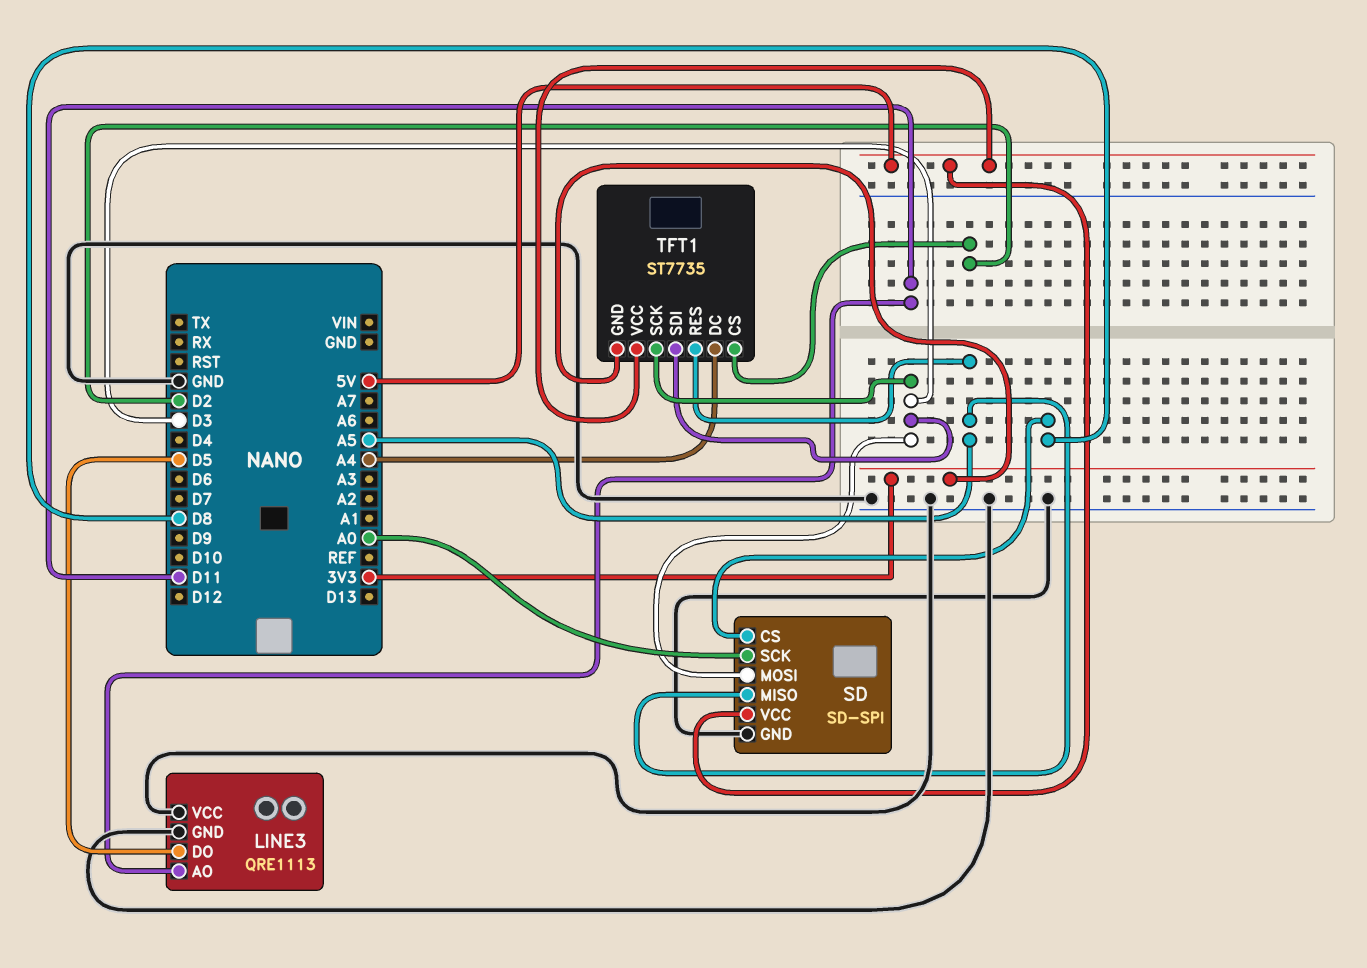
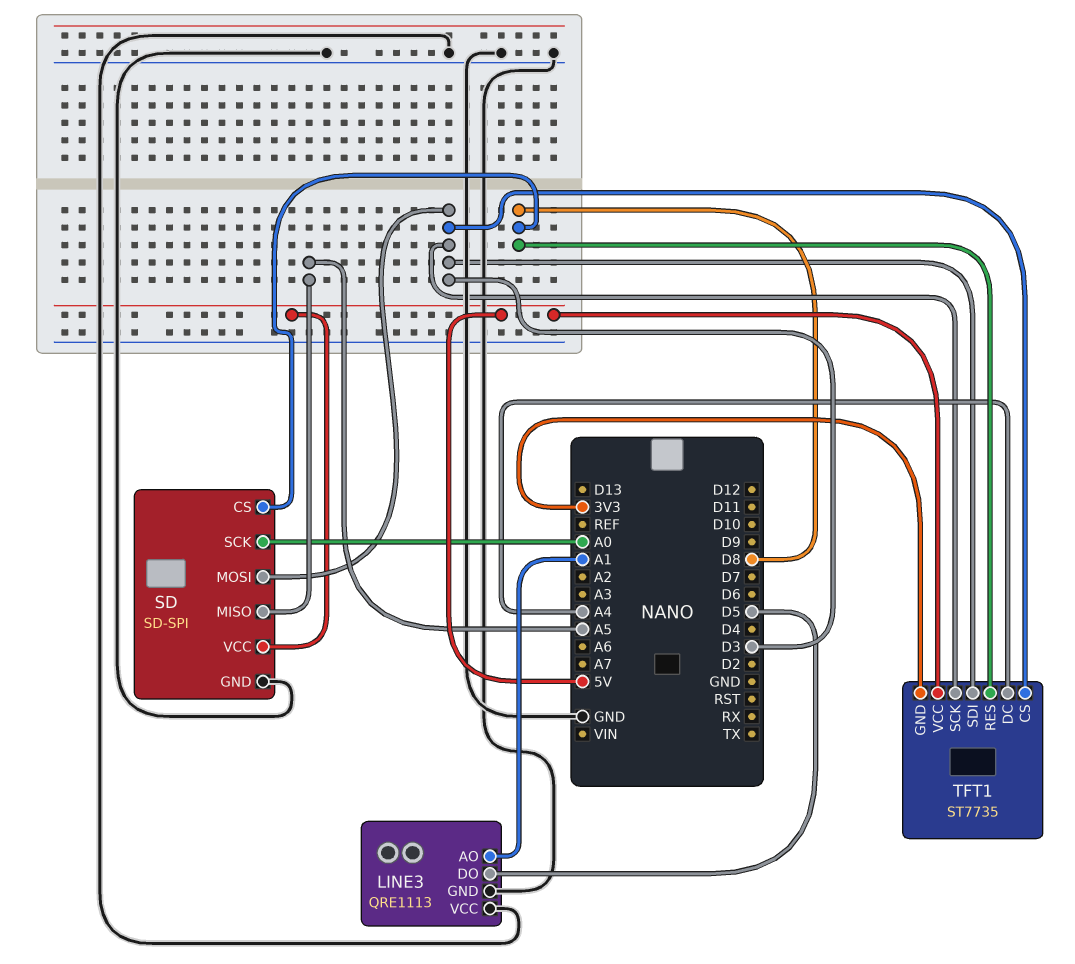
LINE3 pin AO: D11 -> A1
TFT1 pin CS: D2 -> D3
TFT1 pin RES: A5 -> D8

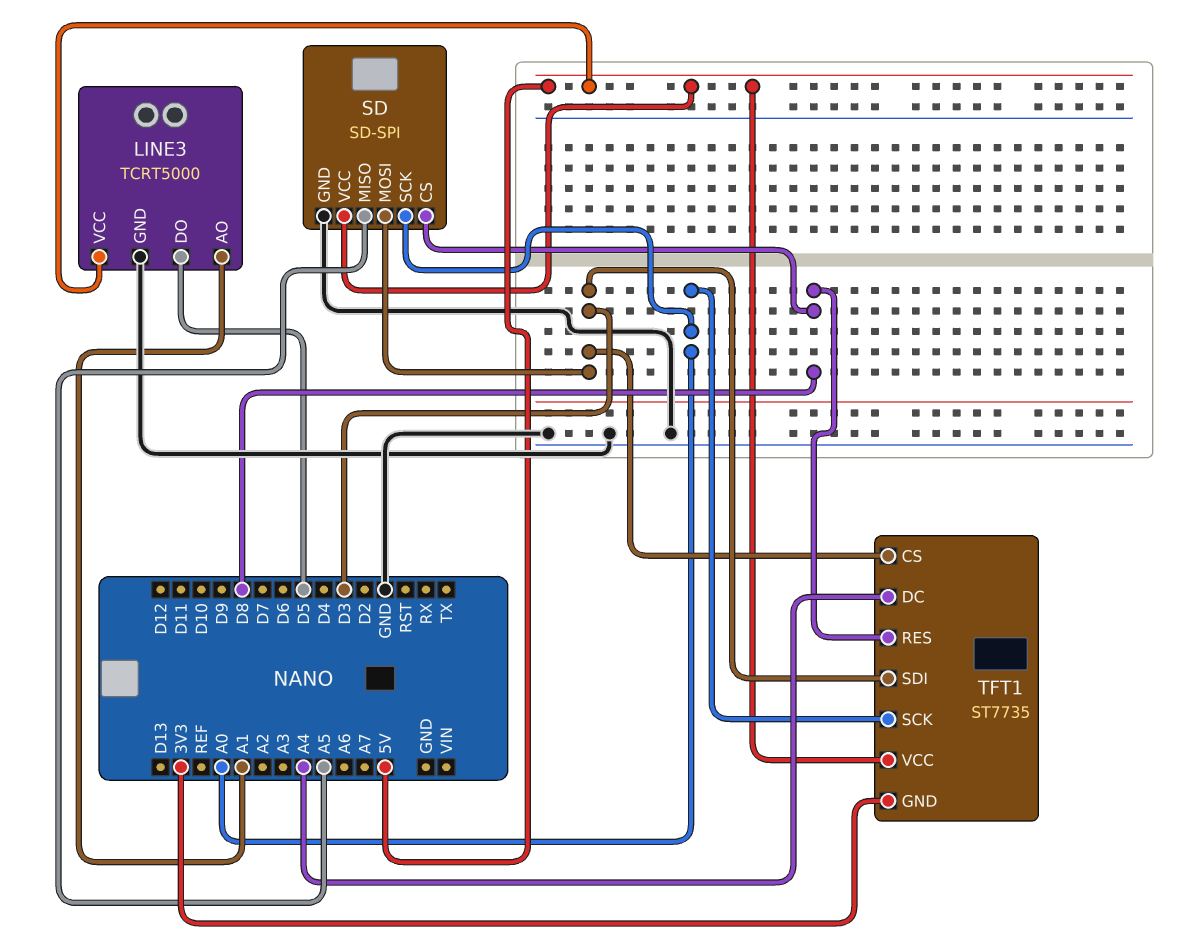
LINE3: QRE1113 -> TCRT5000
LINE3 pin VCC: GND -> 5V
TFT1 pin SCK: D3 -> A0

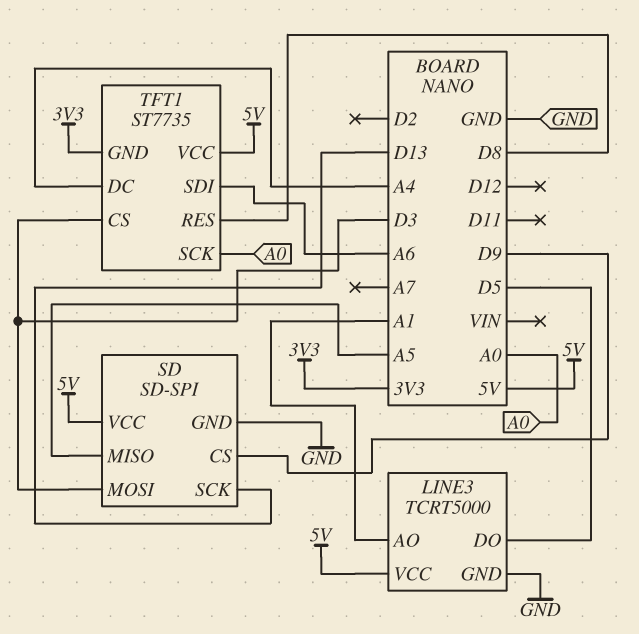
SD pin CS: D8 -> D9
SD pin SCK: A0 -> D13
TFT1 pin SDI: D3 -> A6

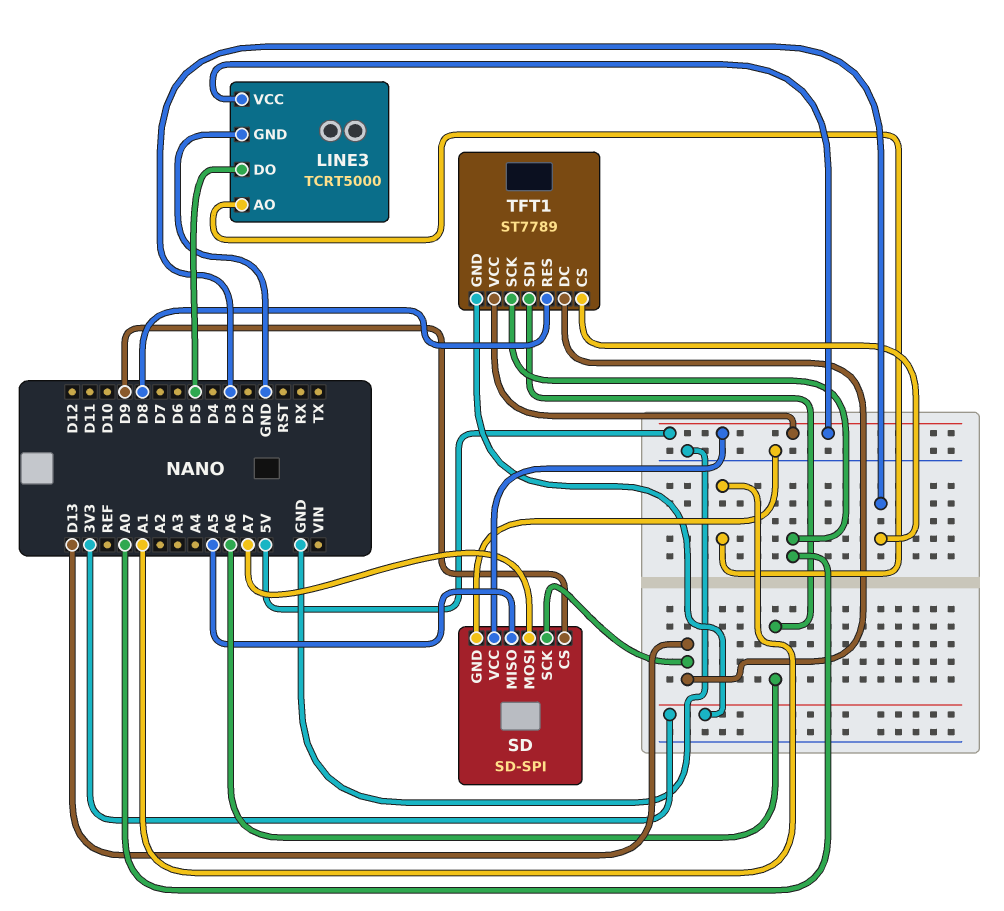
SD pin MOSI: D3 -> A7
TFT1: ST7735 -> ST7789
TFT1 pin DC: A4 -> D13

